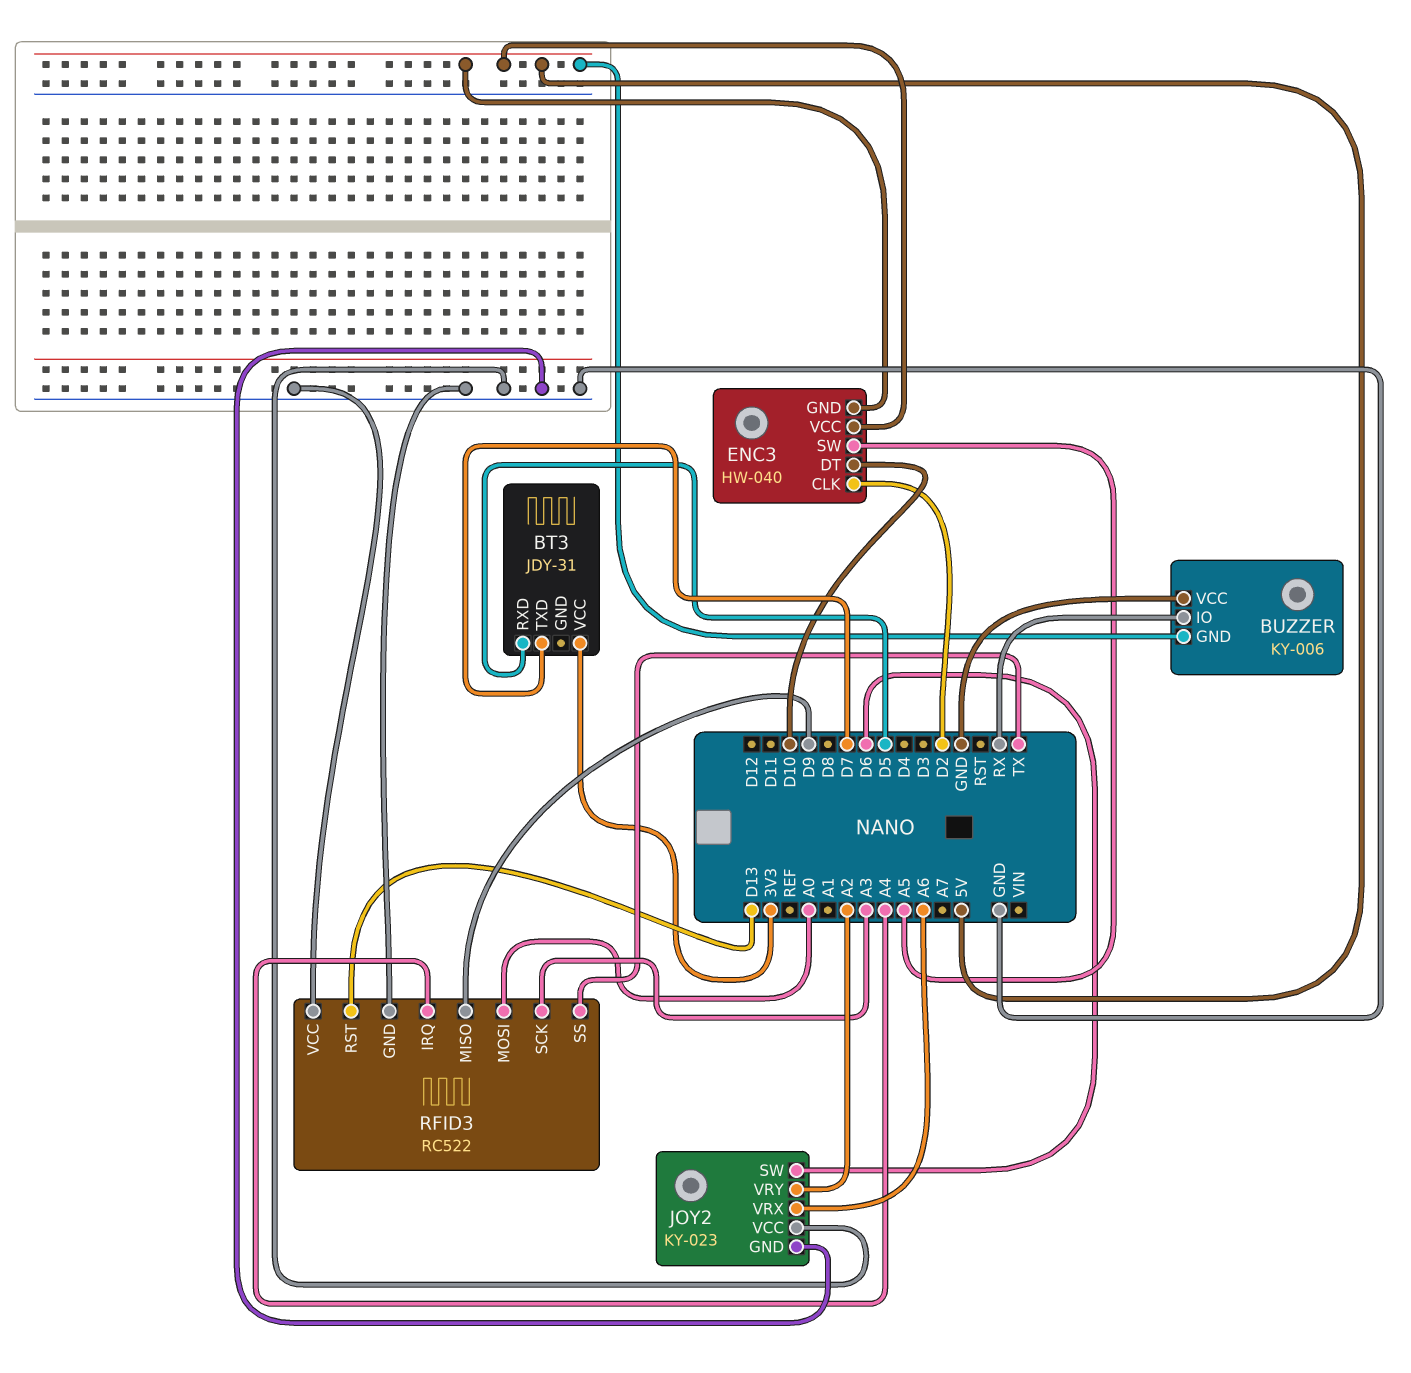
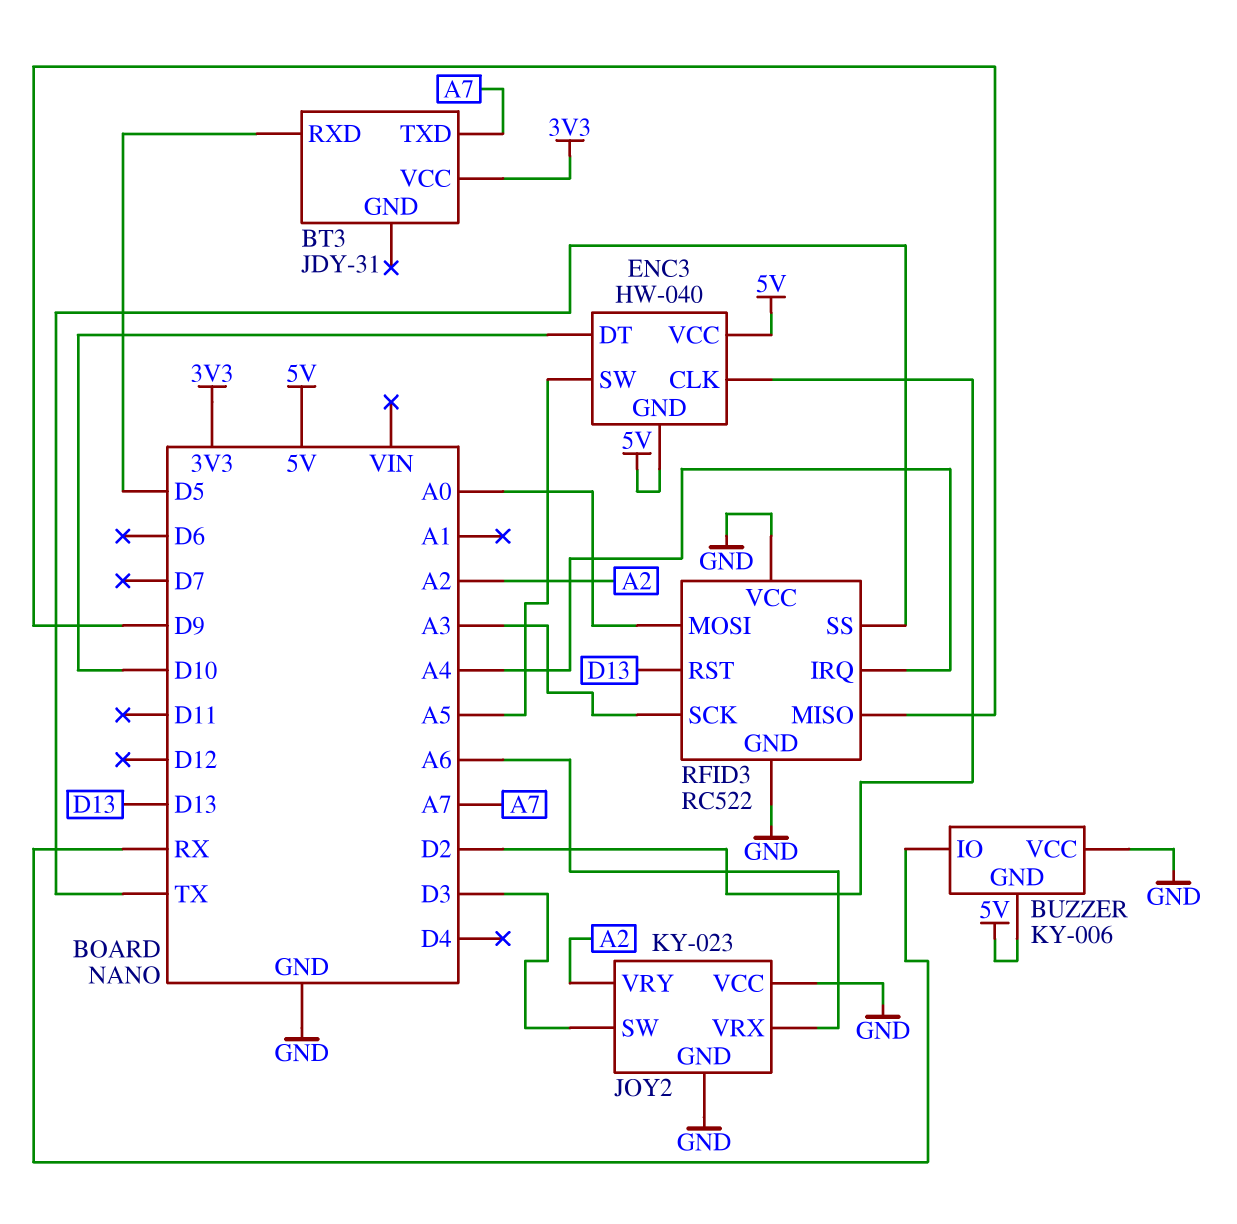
BT3 pin TXD: D7 -> A7
JOY2 pin SW: D6 -> D3

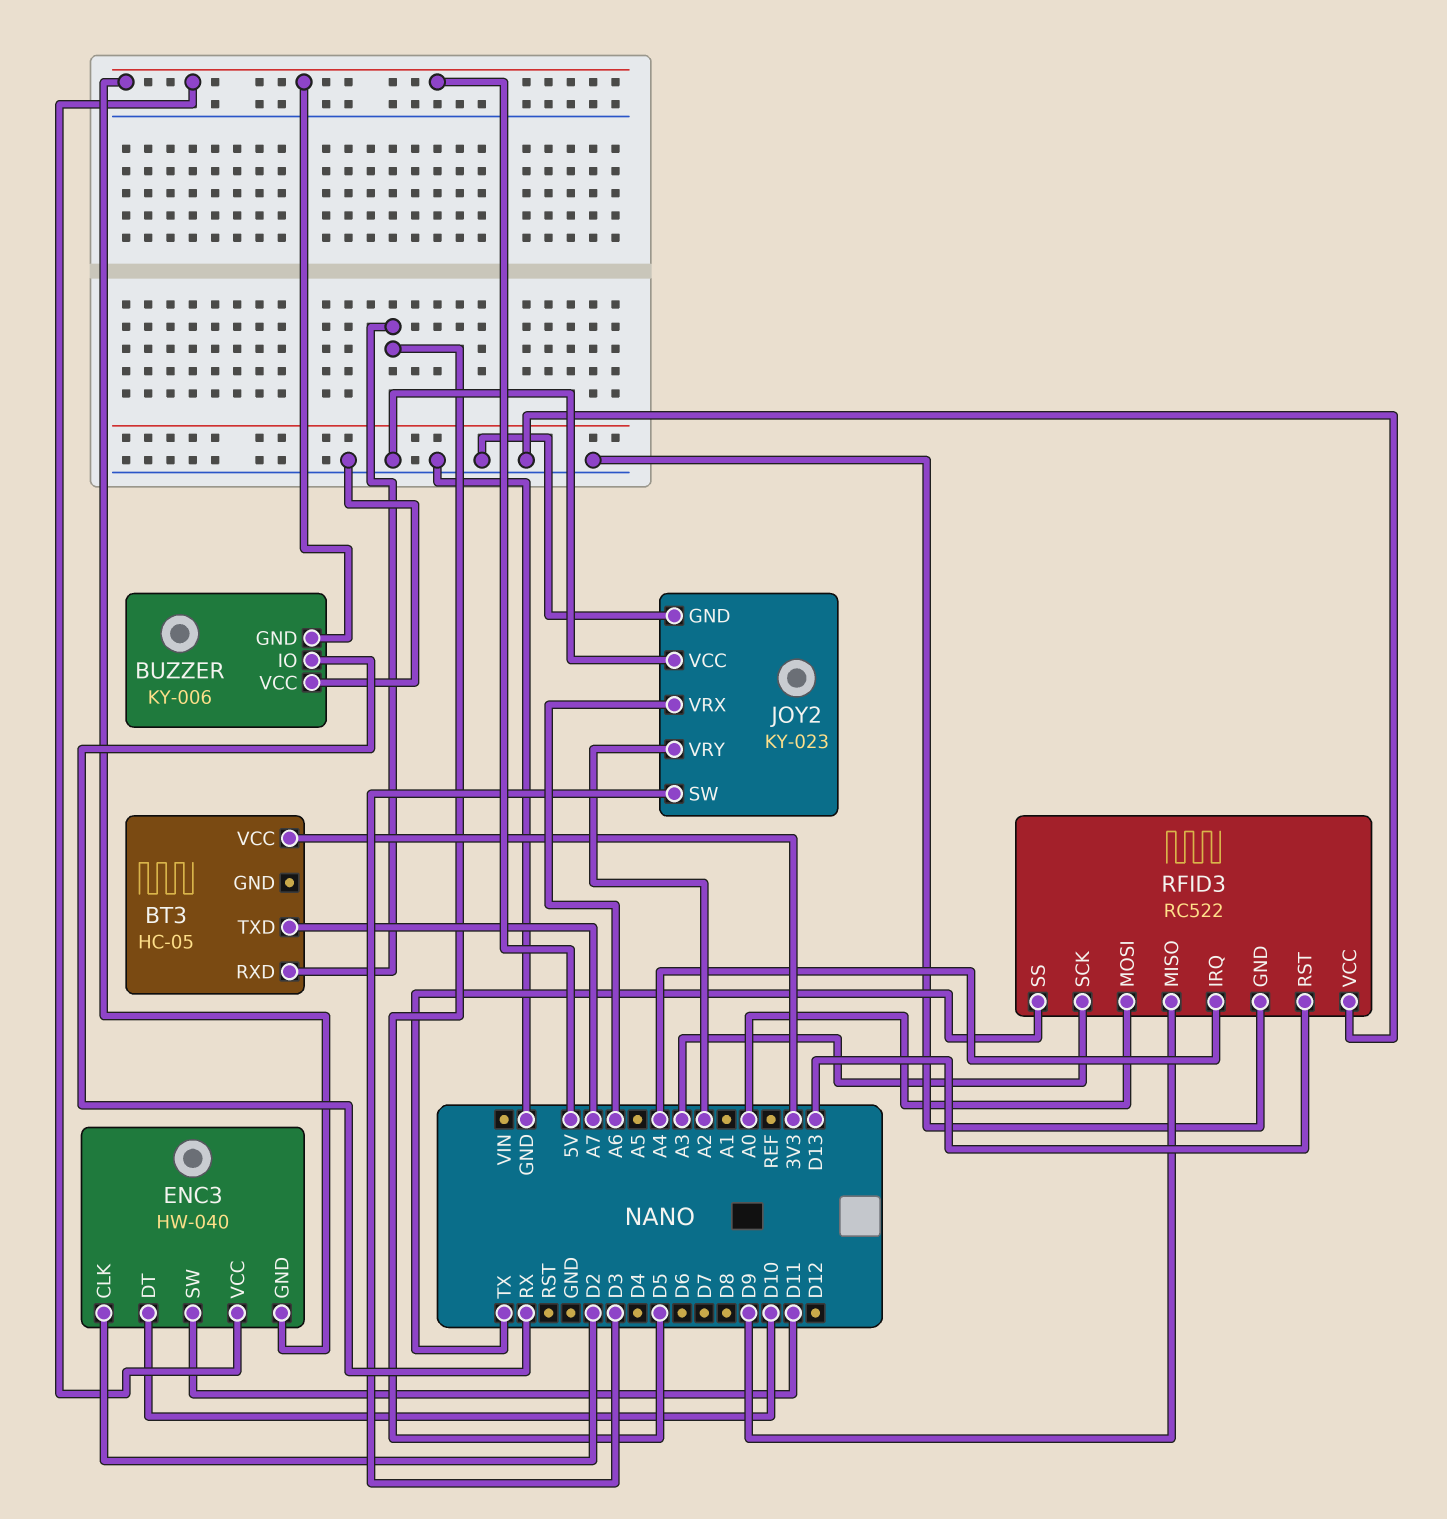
BT3: JDY-31 -> HC-05
ENC3 pin SW: A5 -> D11

